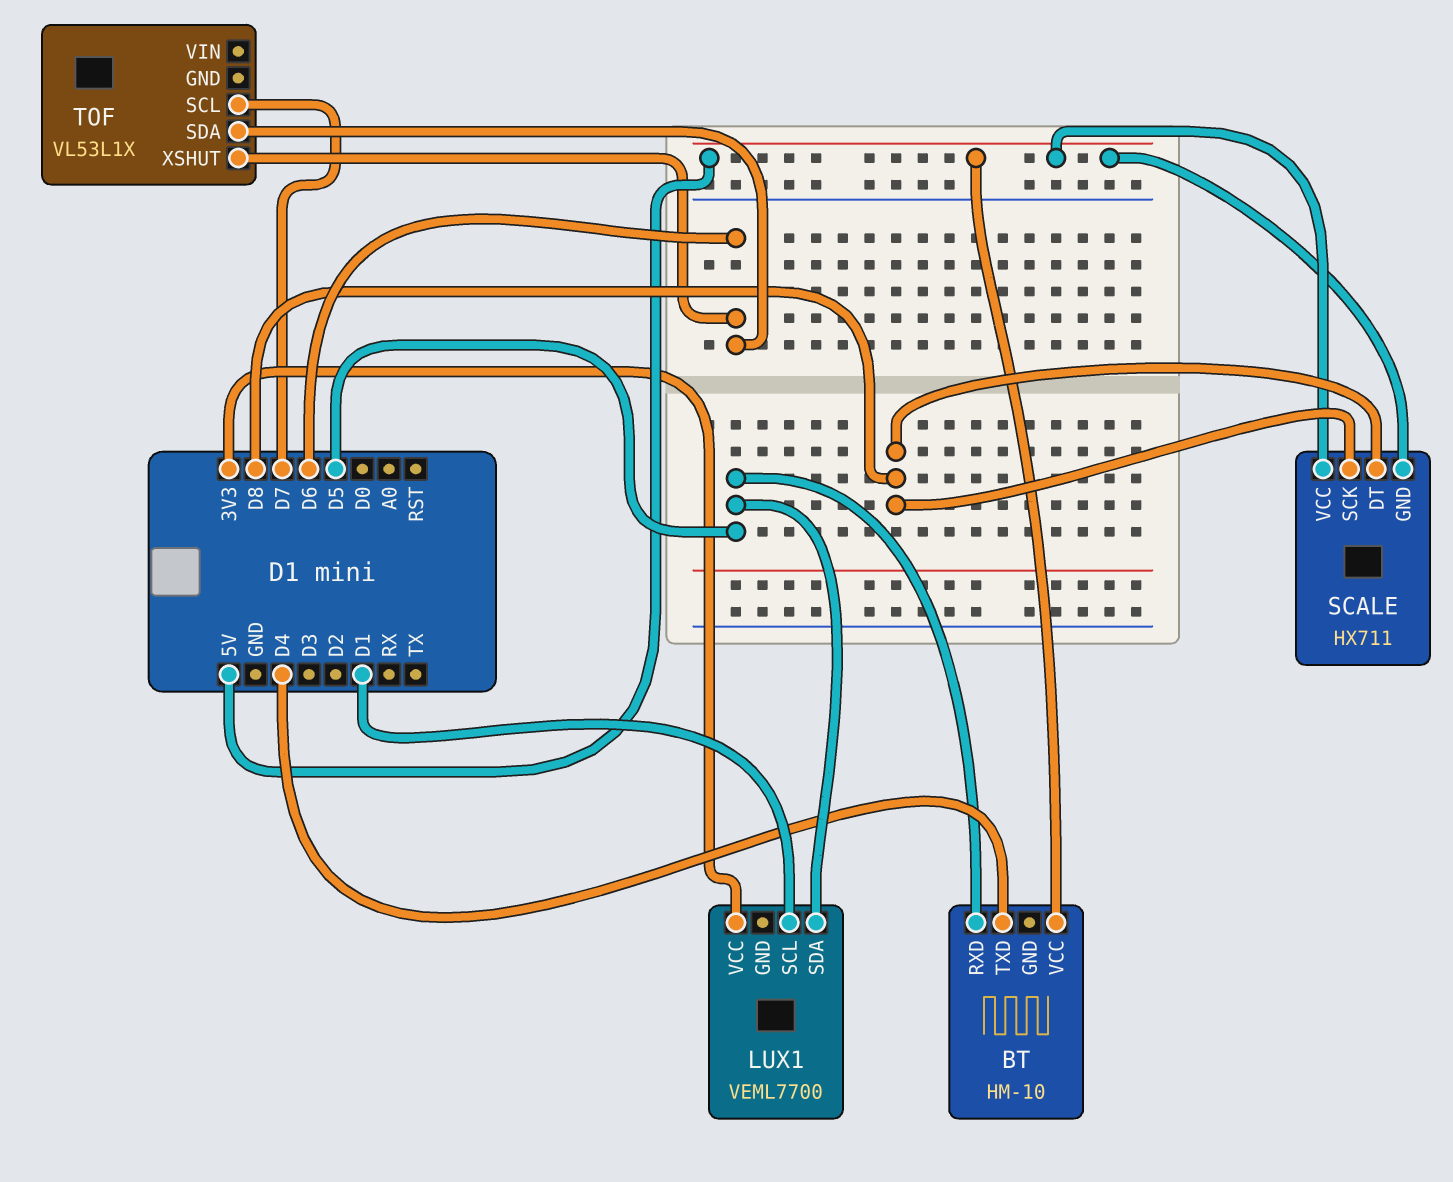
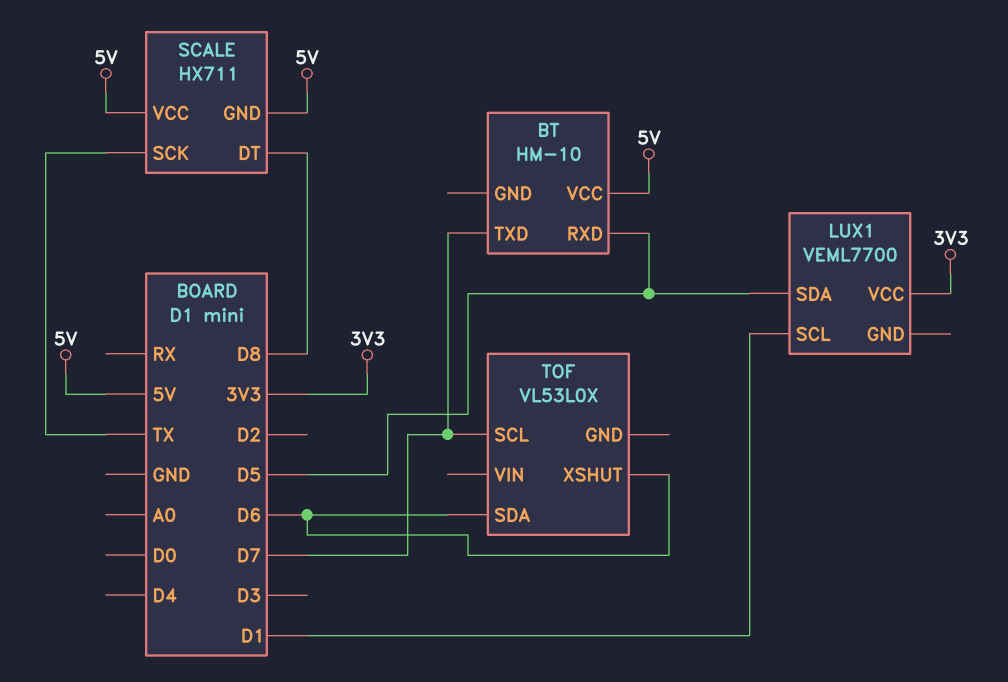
BT pin TXD: D4 -> D7
SCALE pin SCK: D8 -> TX
TOF: VL53L1X -> VL53L0X

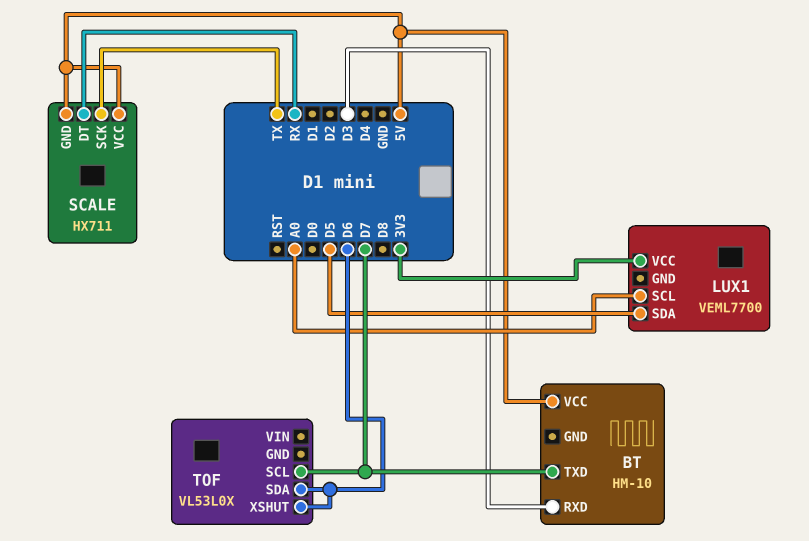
BT pin RXD: D5 -> D3
LUX1 pin SCL: D1 -> A0
SCALE pin DT: D8 -> RX

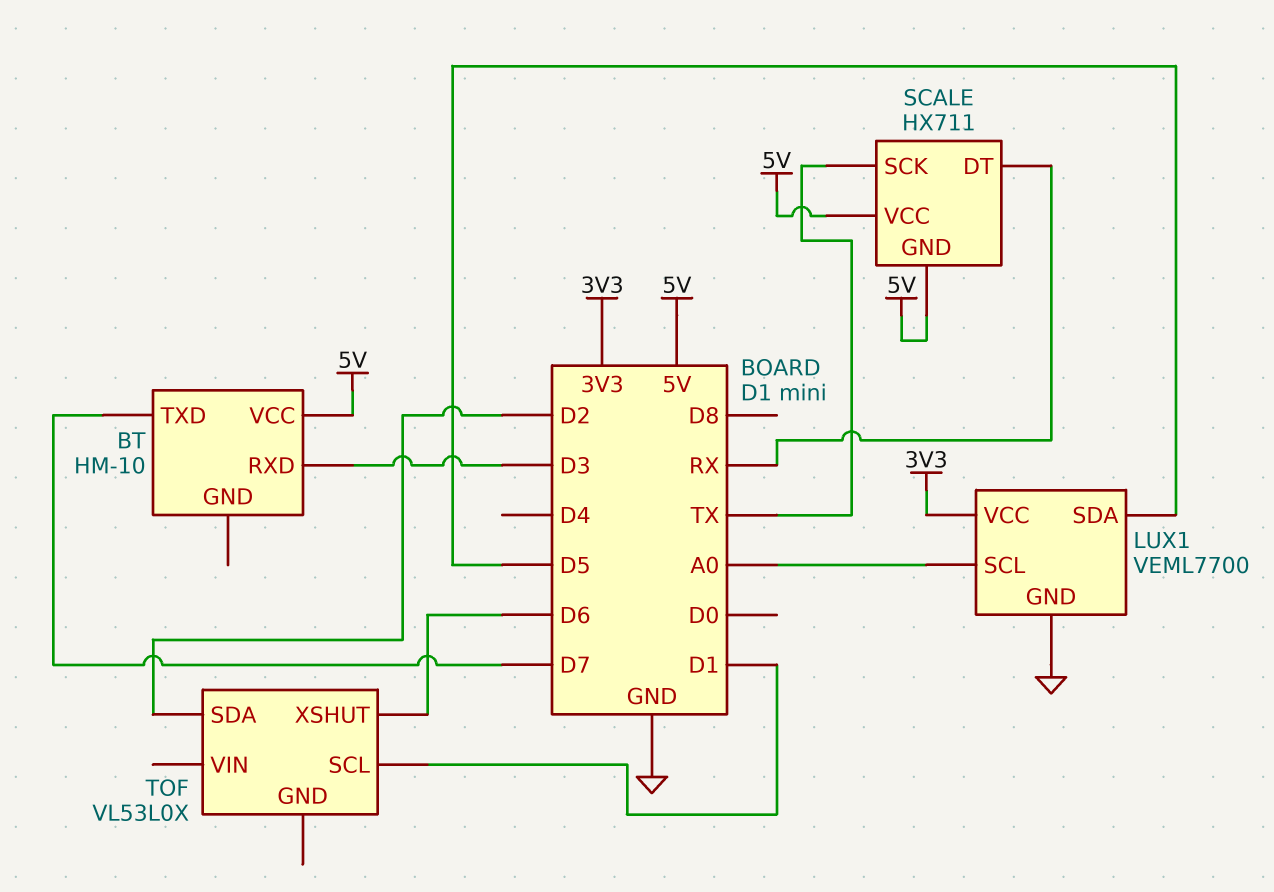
LUX1 pin GND: none -> GND
TOF pin SCL: D7 -> D1
TOF pin SDA: D6 -> D2

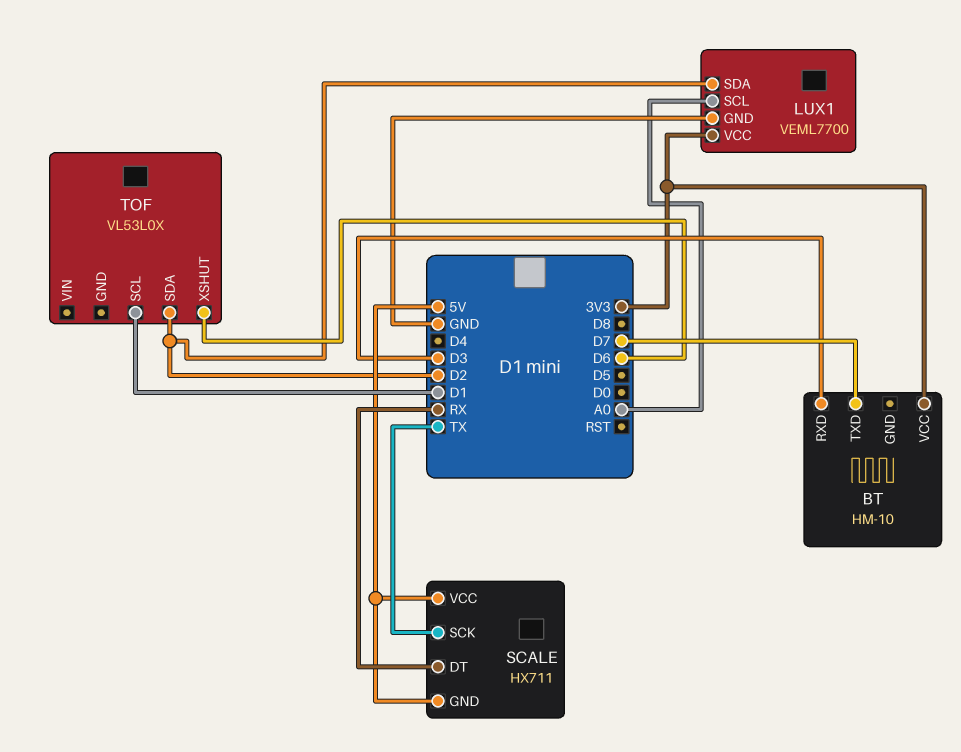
BT pin VCC: 5V -> 3V3
LUX1 pin SDA: D5 -> D2

